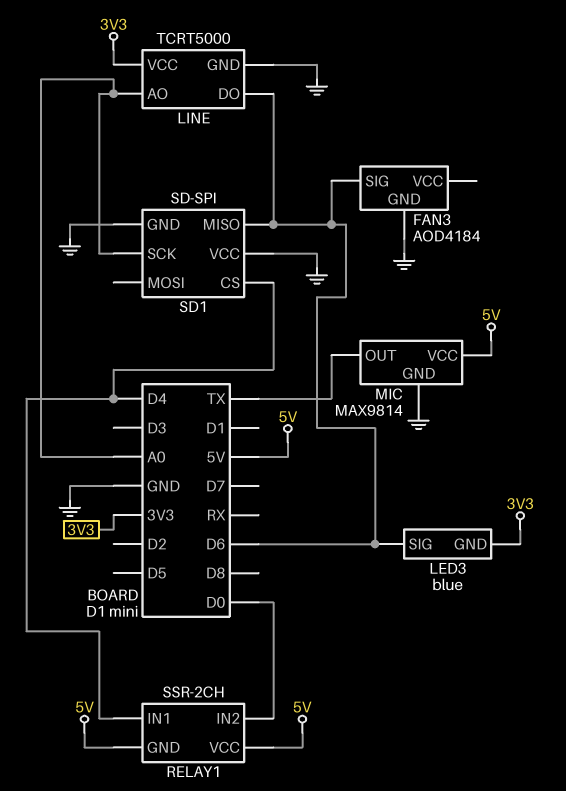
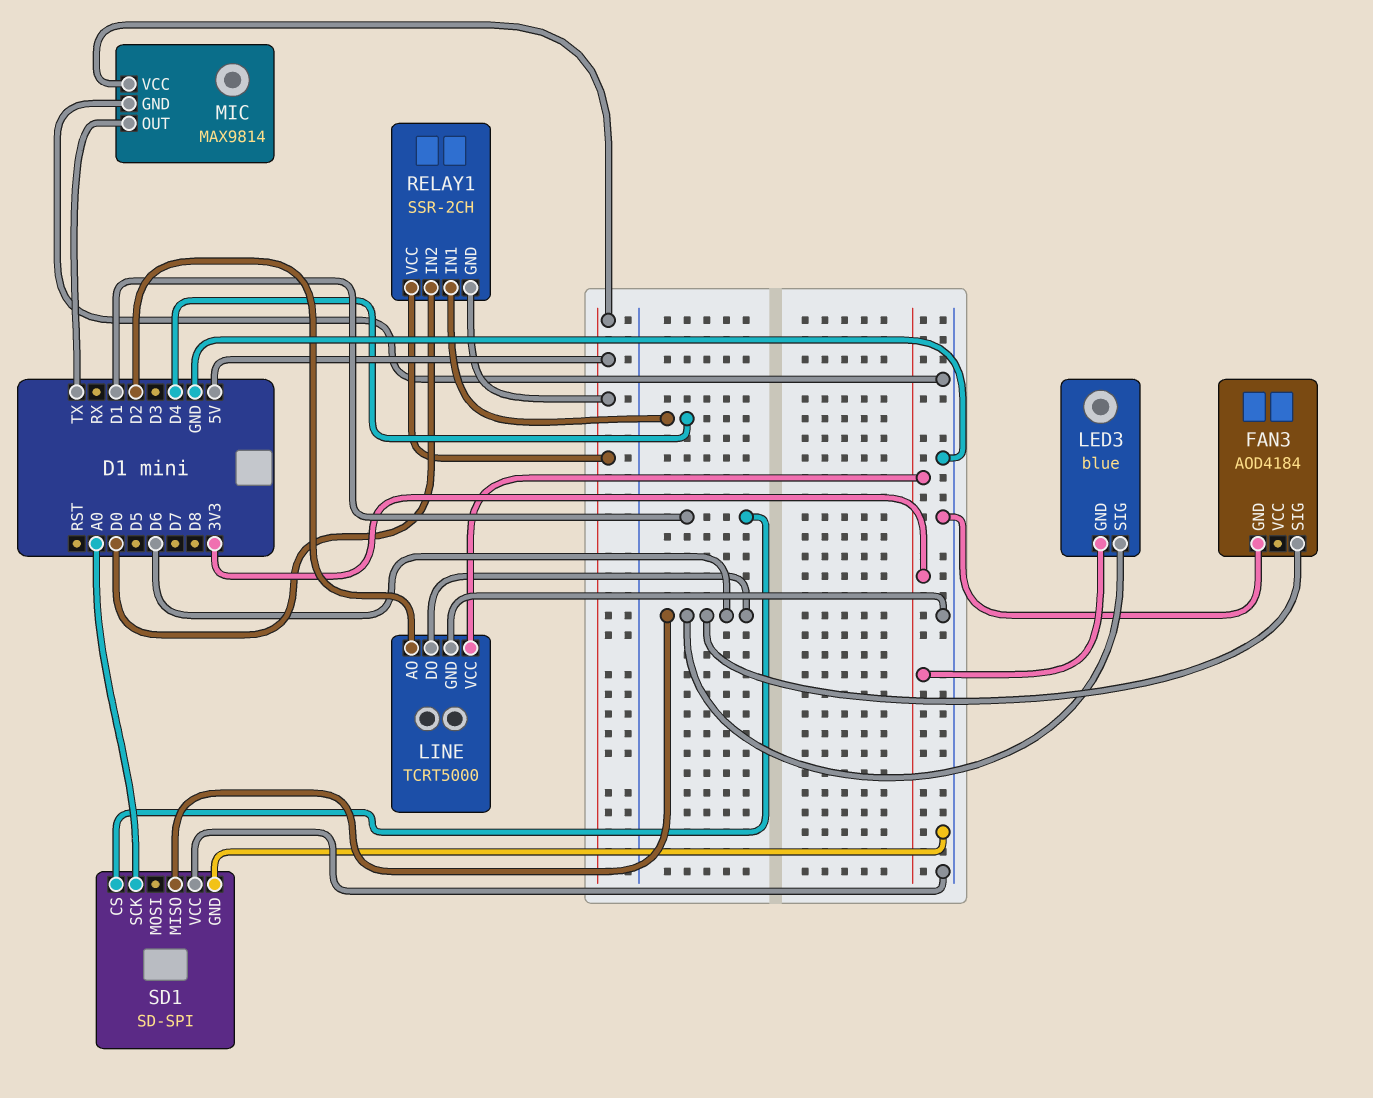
LINE pin AO: A0 -> D2
SD1 pin CS: D4 -> D1

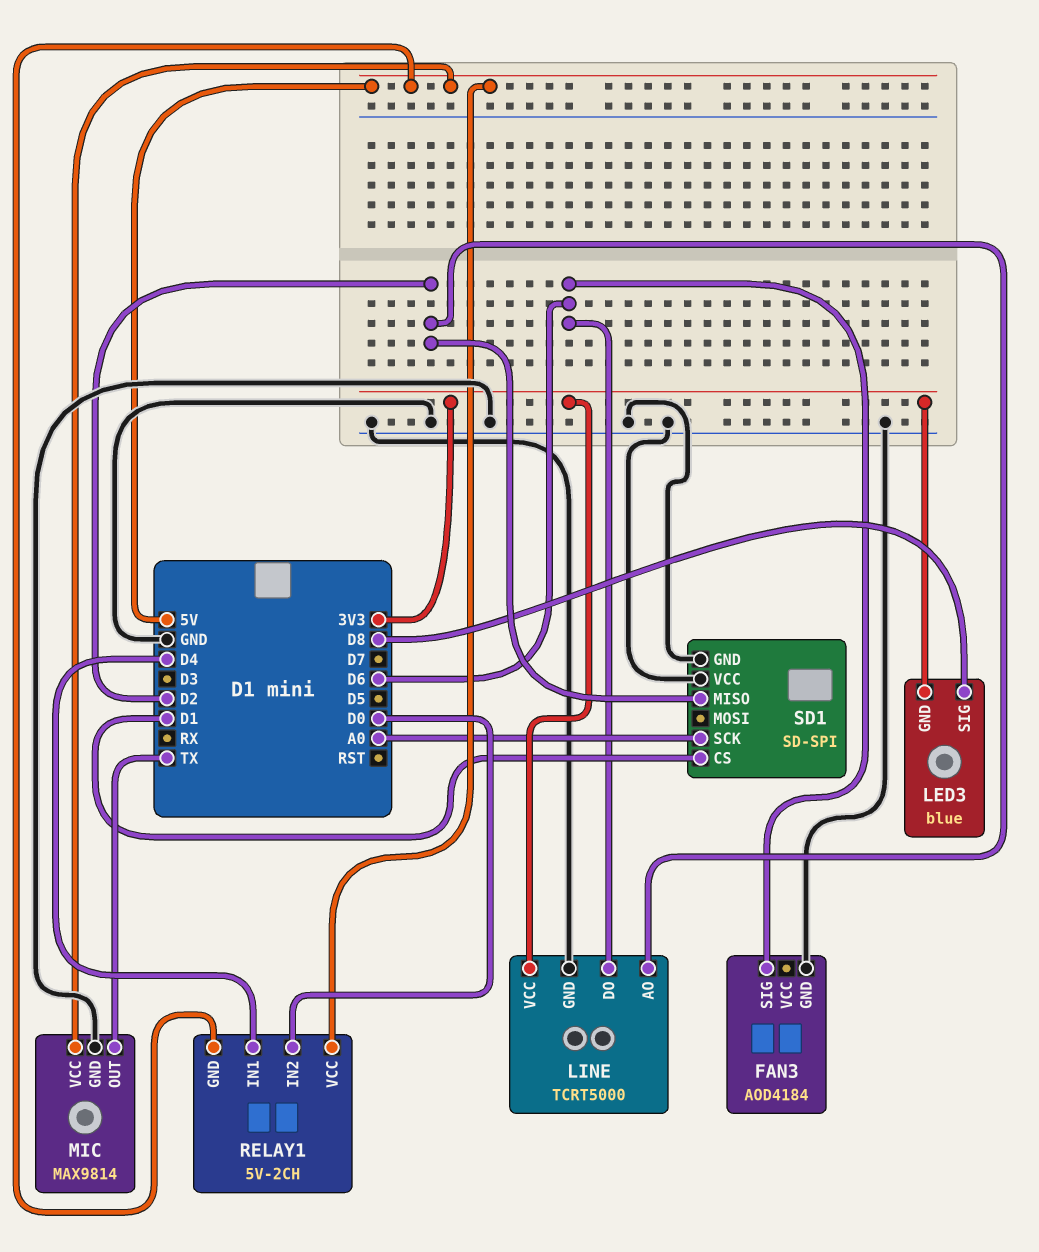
LED3 pin SIG: D6 -> D8
RELAY1: SSR-2CH -> 5V-2CH
SD1 pin MISO: D6 -> D2

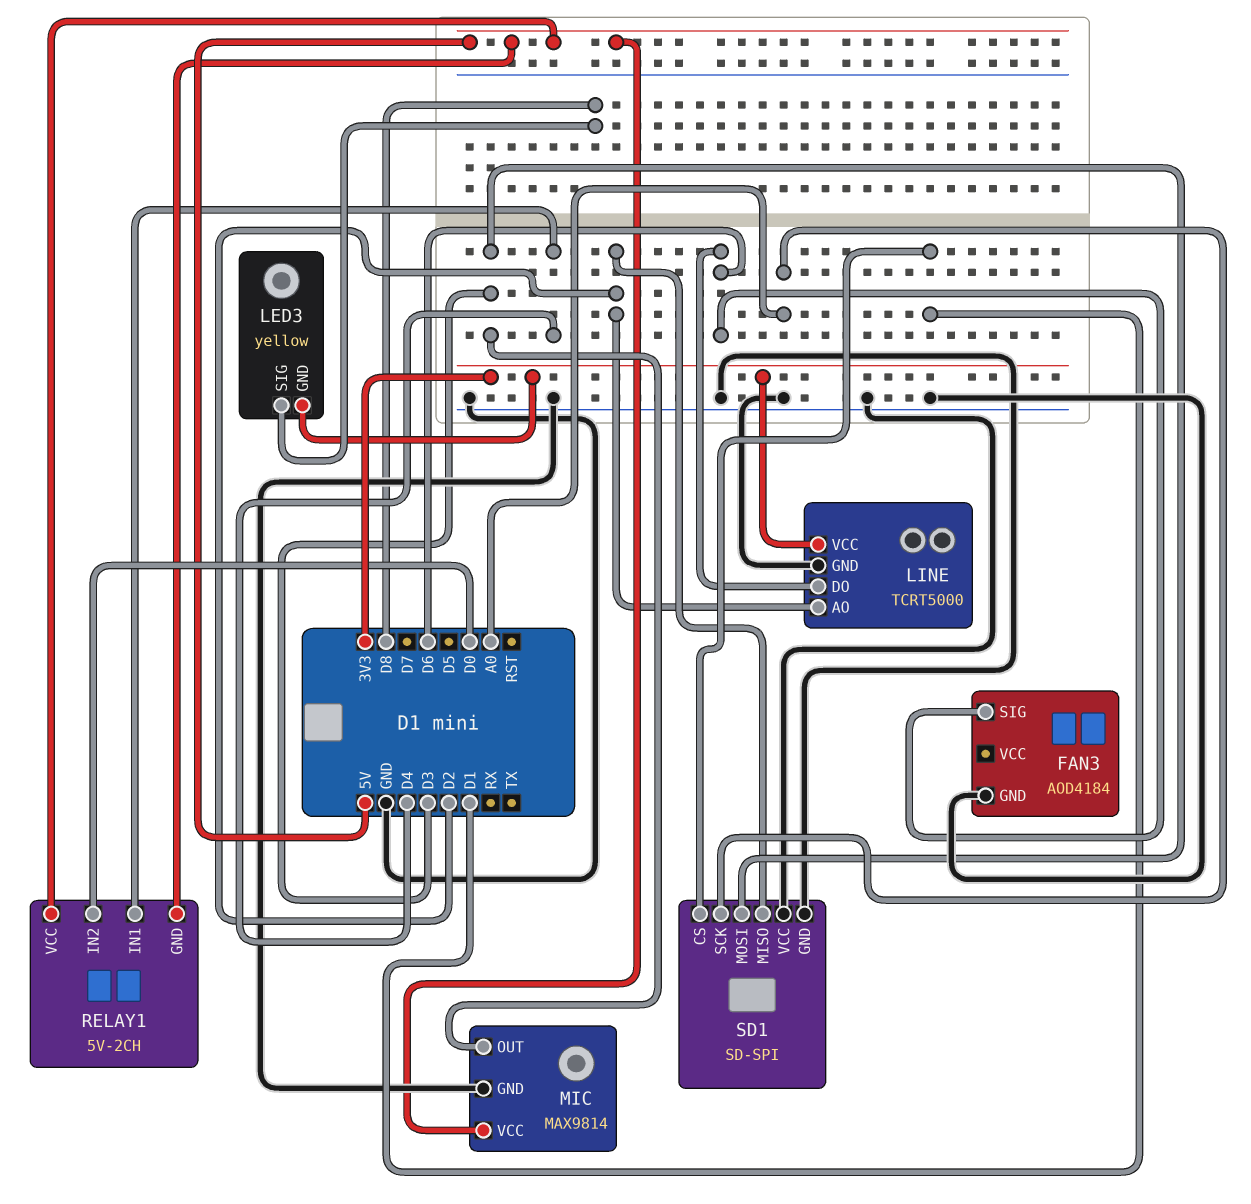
LED3: blue -> yellow
MIC pin OUT: TX -> D3
SD1 pin MOSI: none -> D3

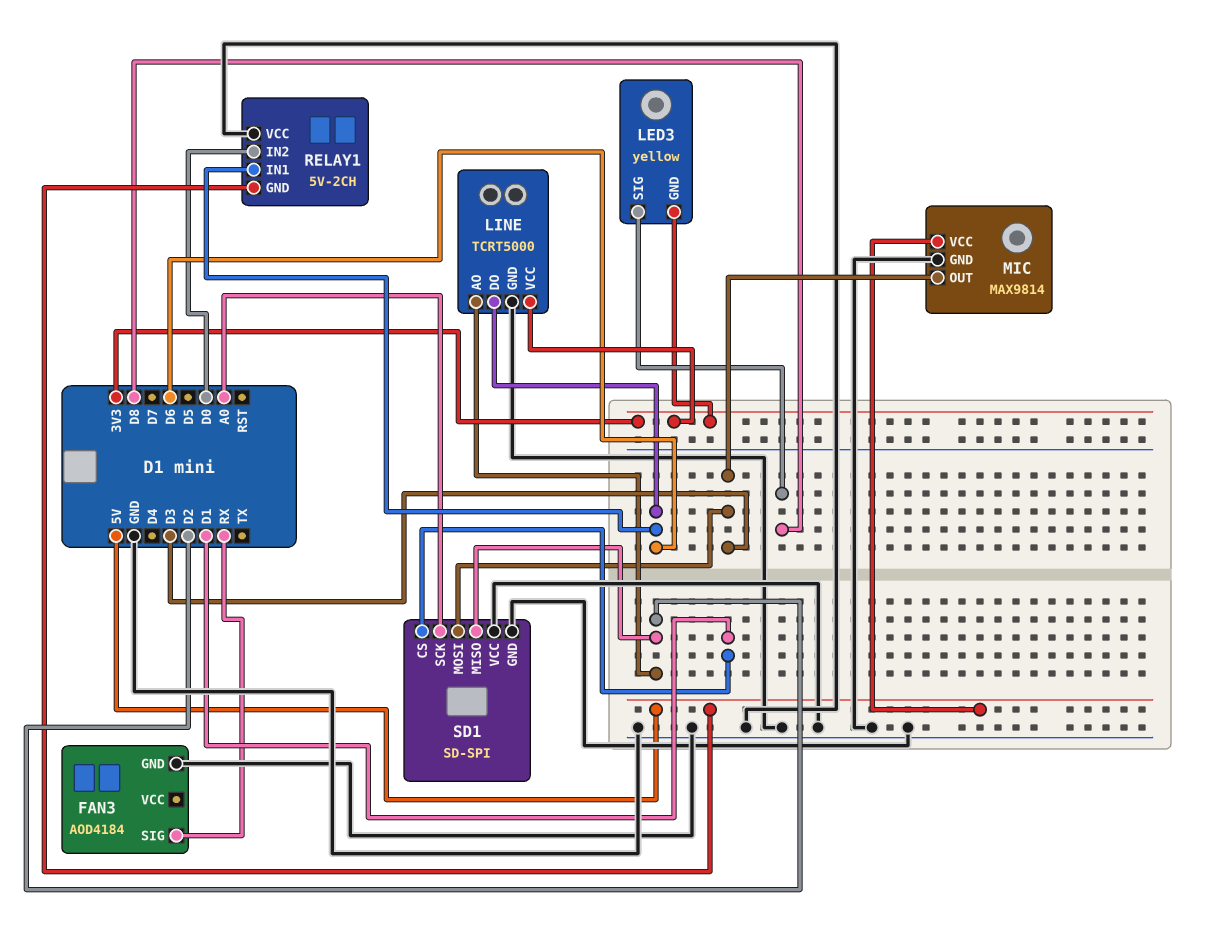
FAN3 pin SIG: D6 -> RX
RELAY1 pin IN1: D4 -> D6
RELAY1 pin VCC: 5V -> GND

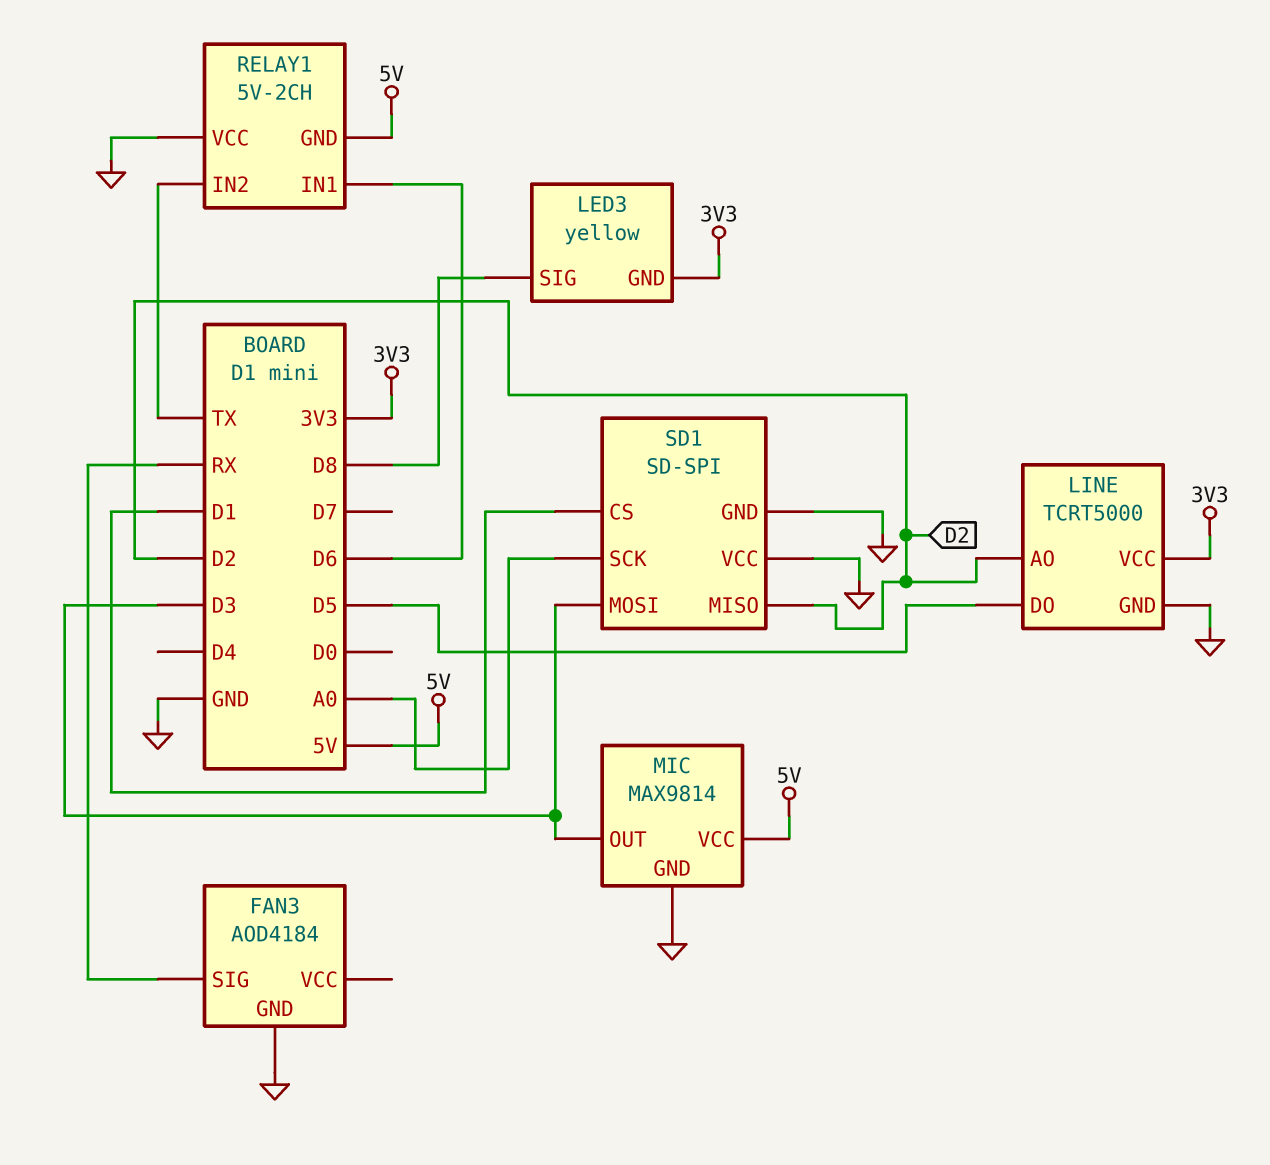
LINE pin DO: D6 -> D5
RELAY1 pin IN2: D0 -> TX

